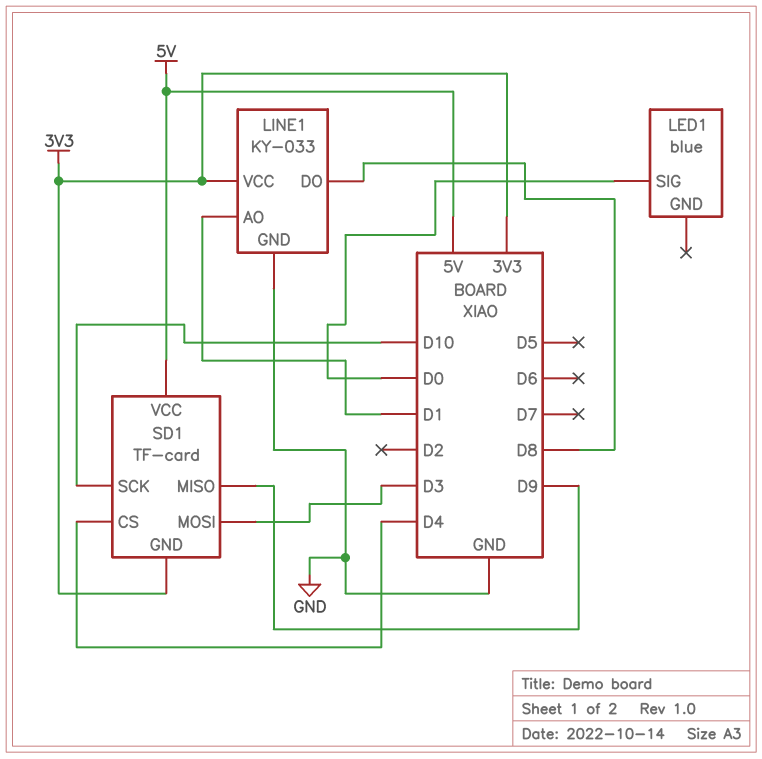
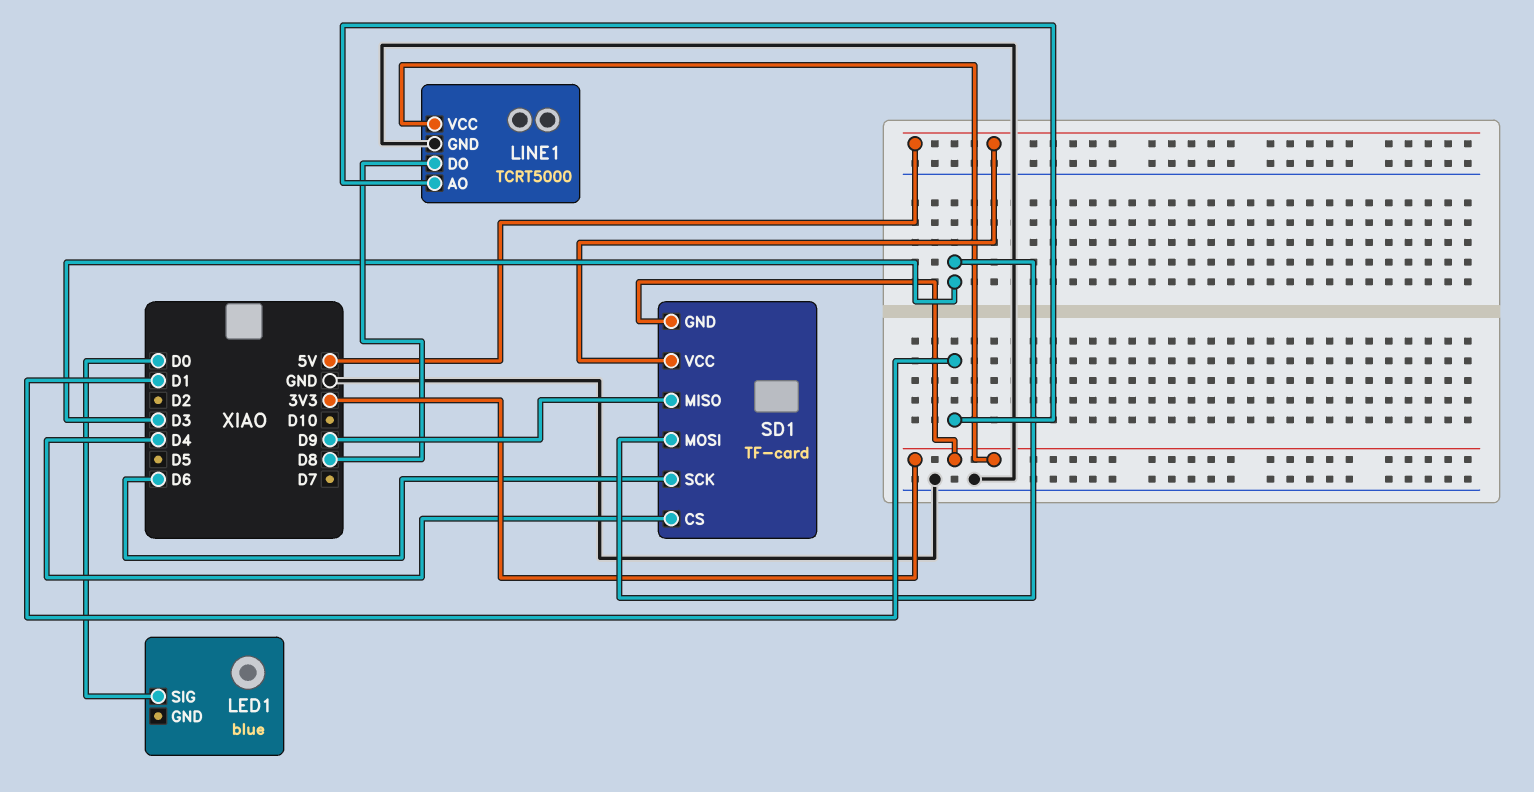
LINE1: KY-033 -> TCRT5000
SD1 pin SCK: D10 -> D6

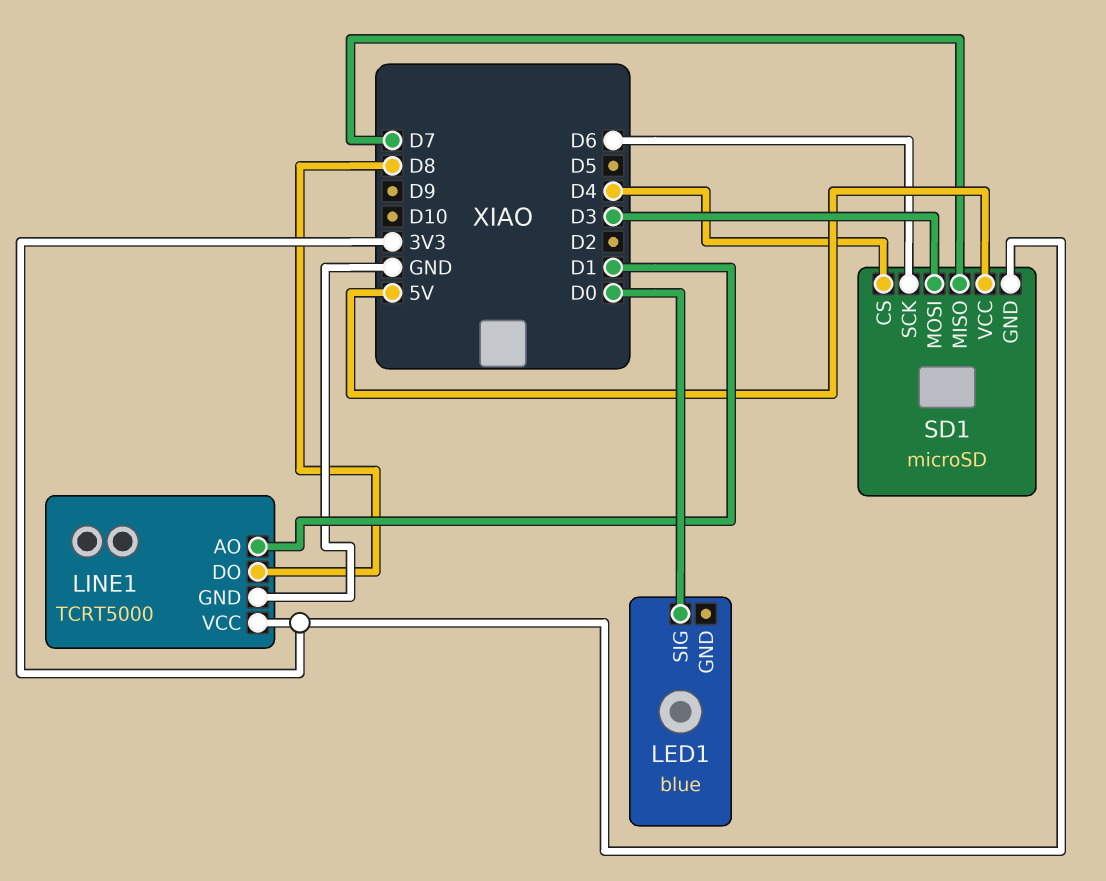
SD1: TF-card -> microSD
SD1 pin MISO: D9 -> D7

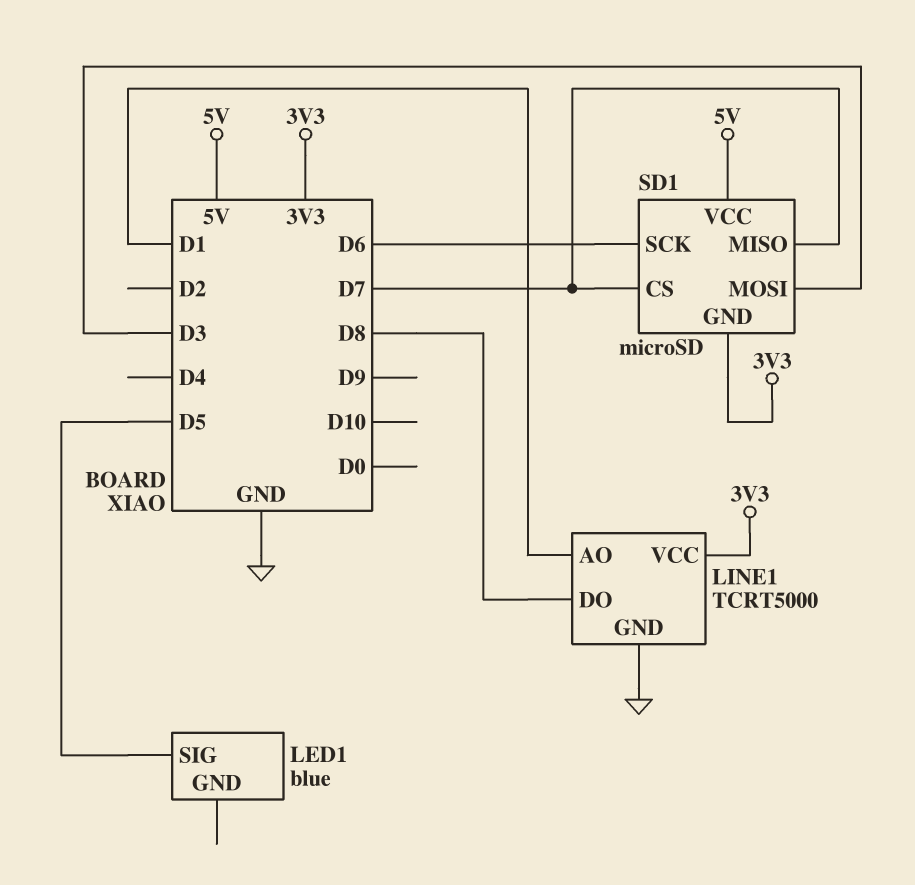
LED1 pin SIG: D0 -> D5
SD1 pin CS: D4 -> D7

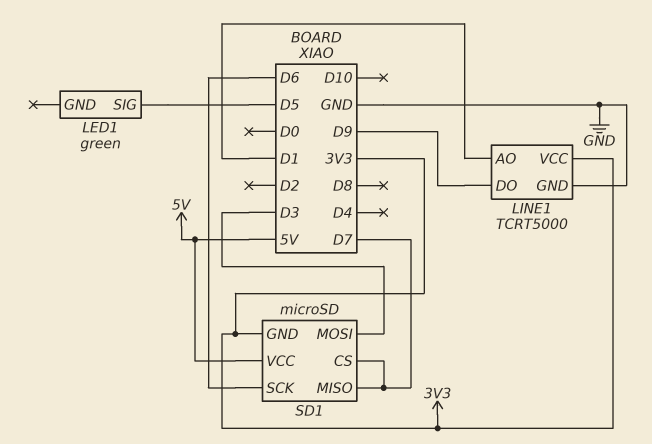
LED1: blue -> green
LINE1 pin DO: D8 -> D9

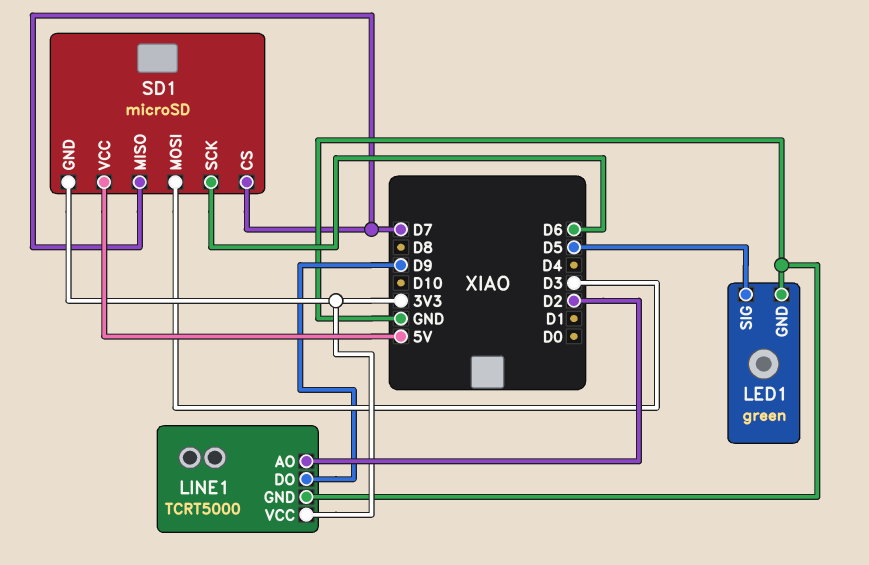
LED1 pin GND: none -> GND
LINE1 pin AO: D1 -> D2

